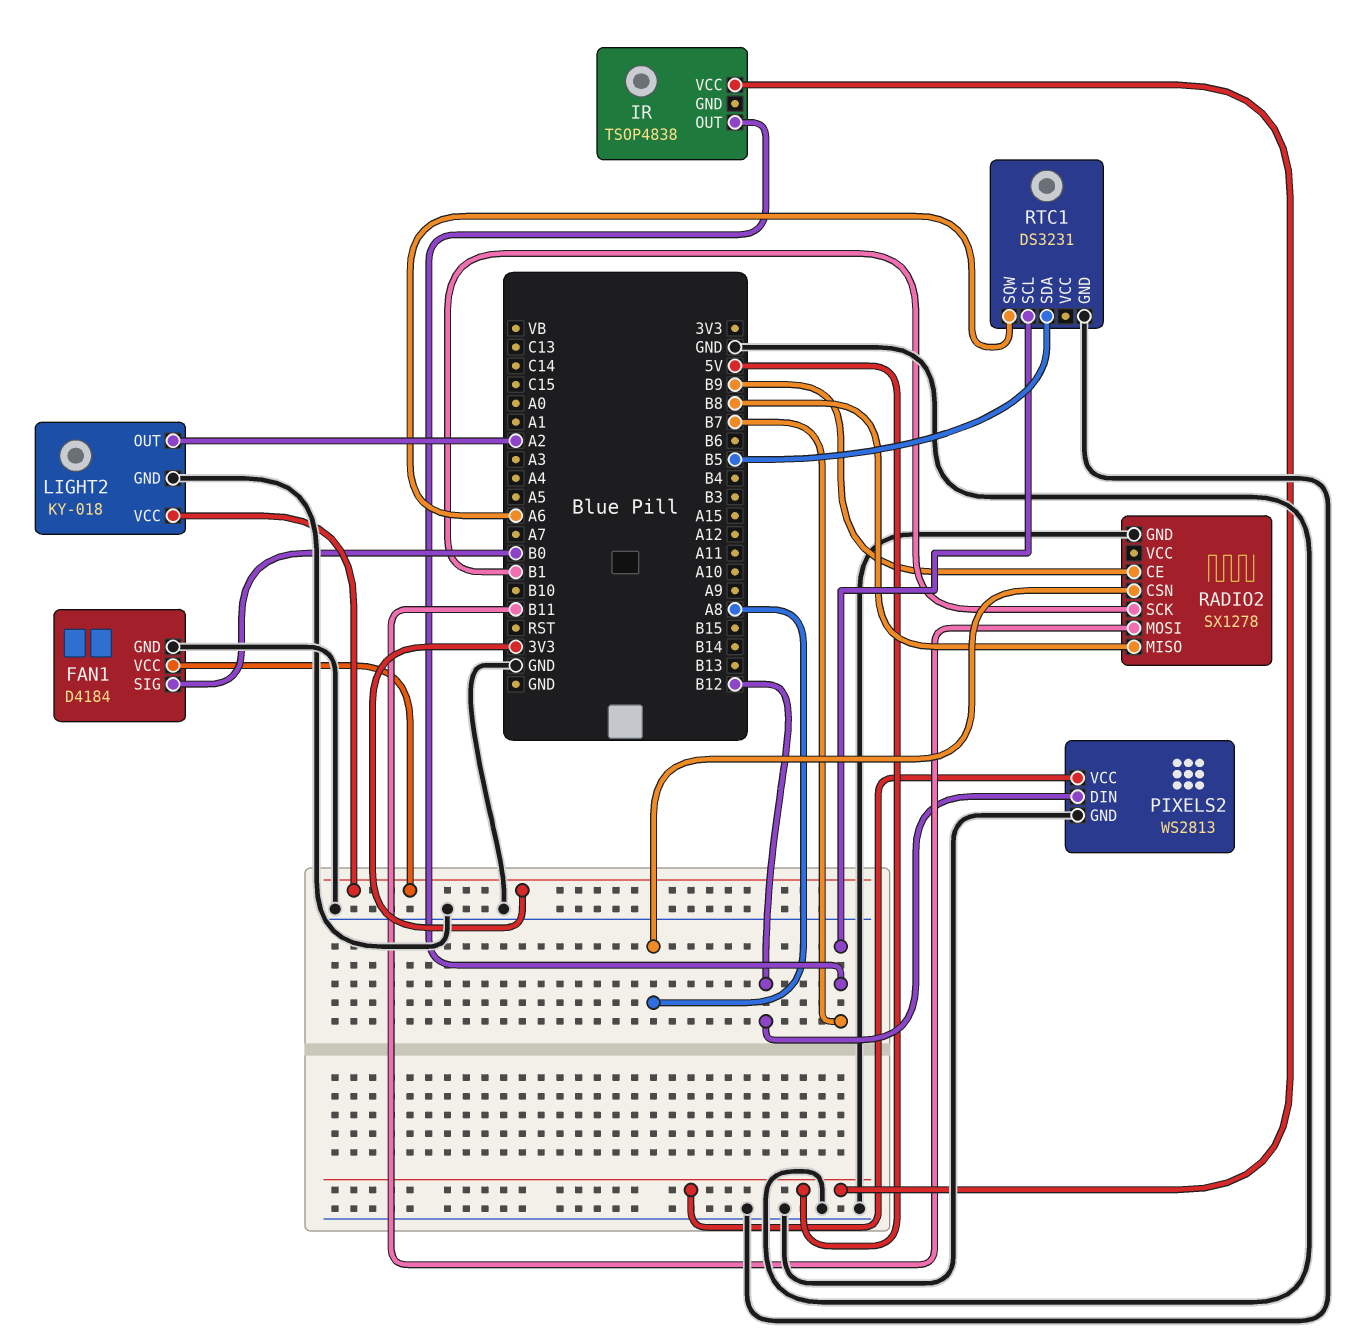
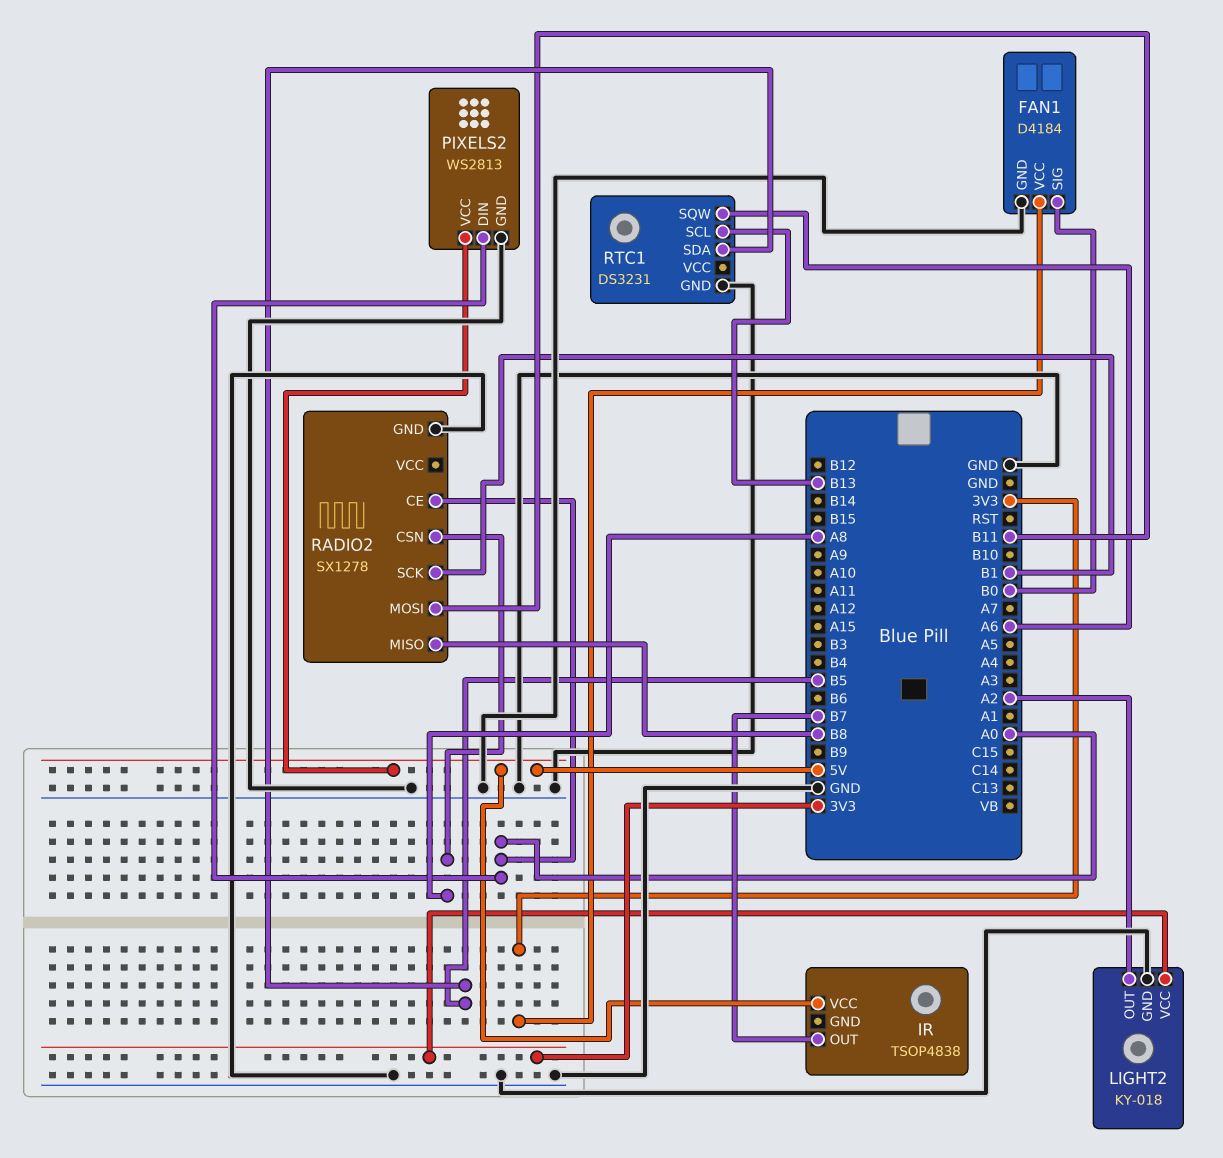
PIXELS2 pin DIN: B12 -> A0
RADIO2 pin CE: B9 -> A0
RTC1 pin SCL: B7 -> B13

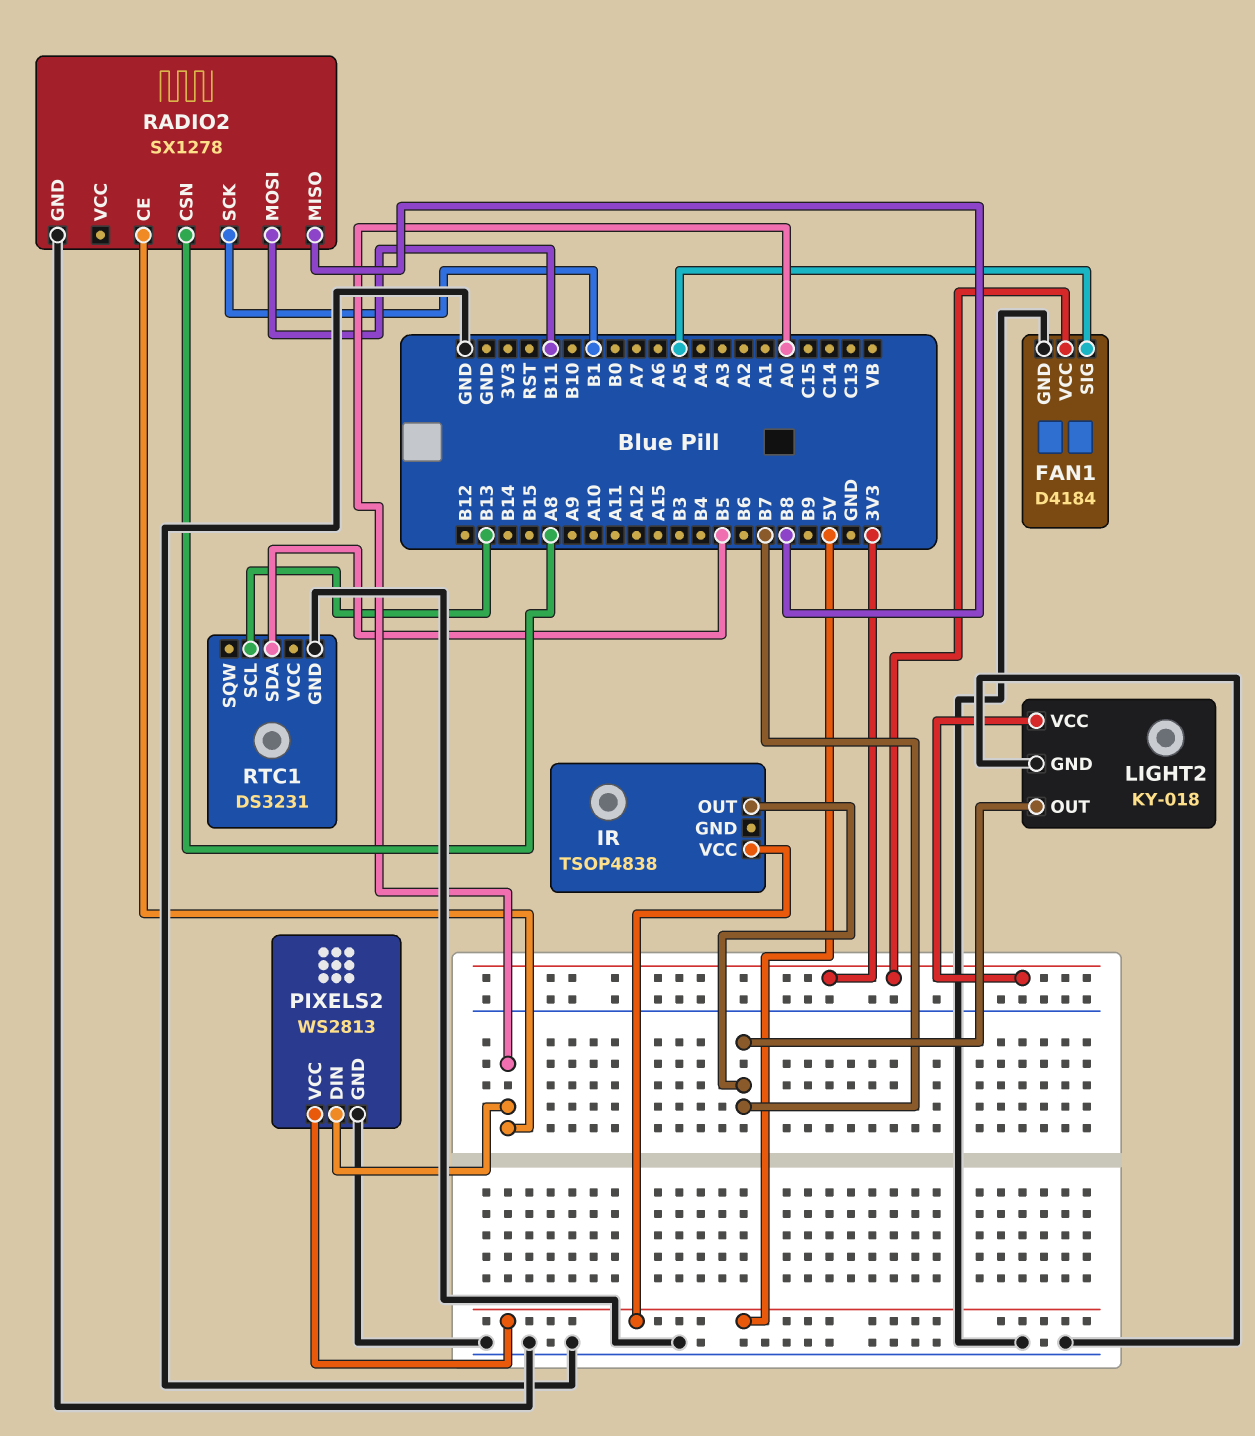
FAN1 pin SIG: B0 -> A5
LIGHT2 pin OUT: A2 -> B7
RTC1 pin SQW: A6 -> none

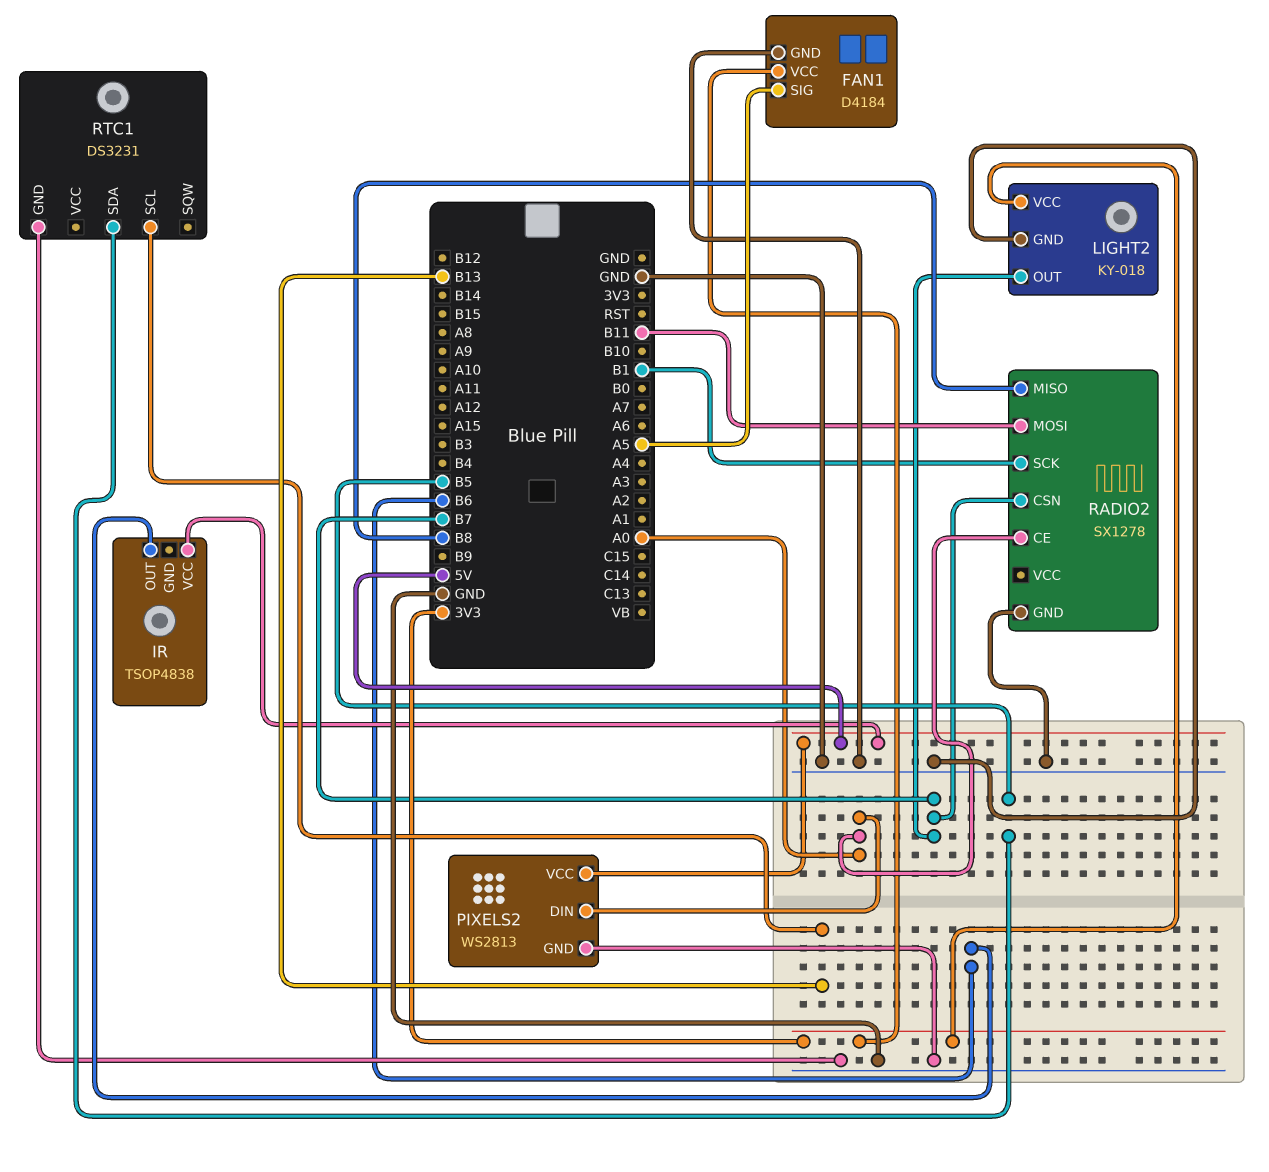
IR pin OUT: B7 -> B6
RADIO2 pin CSN: A8 -> B7

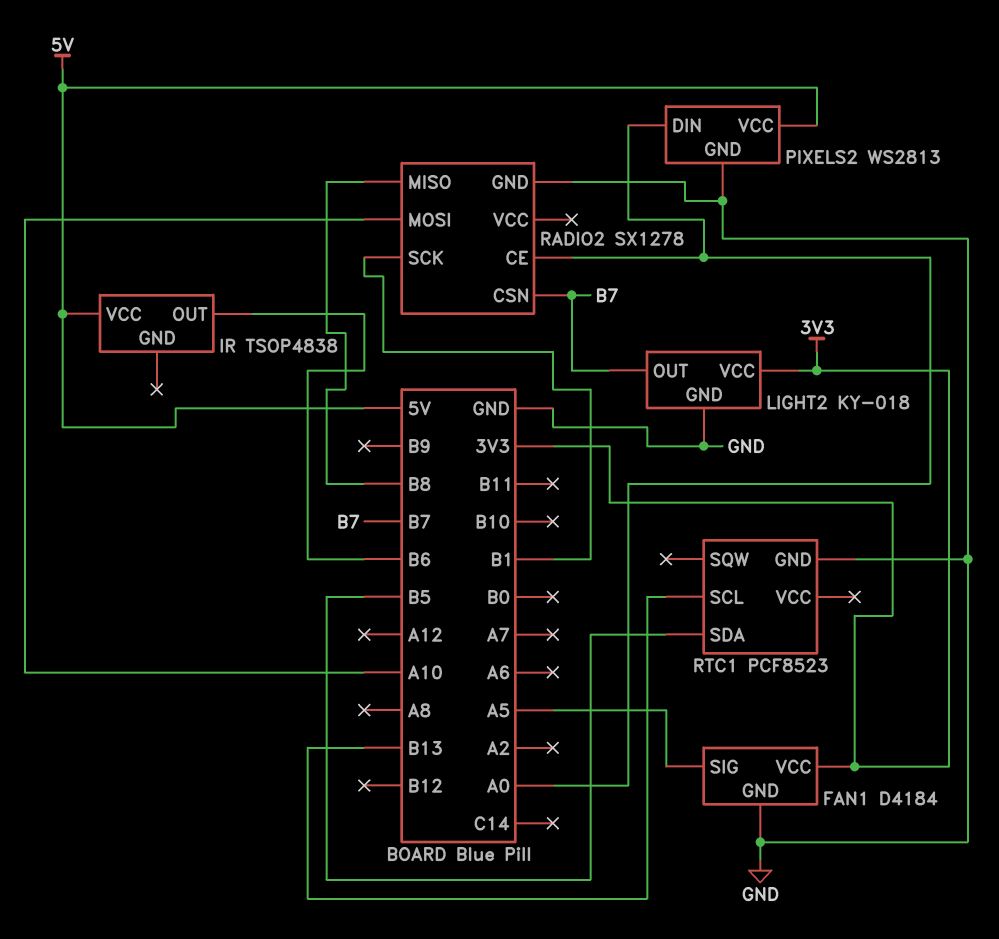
RADIO2 pin MOSI: B11 -> A10
RTC1: DS3231 -> PCF8523

